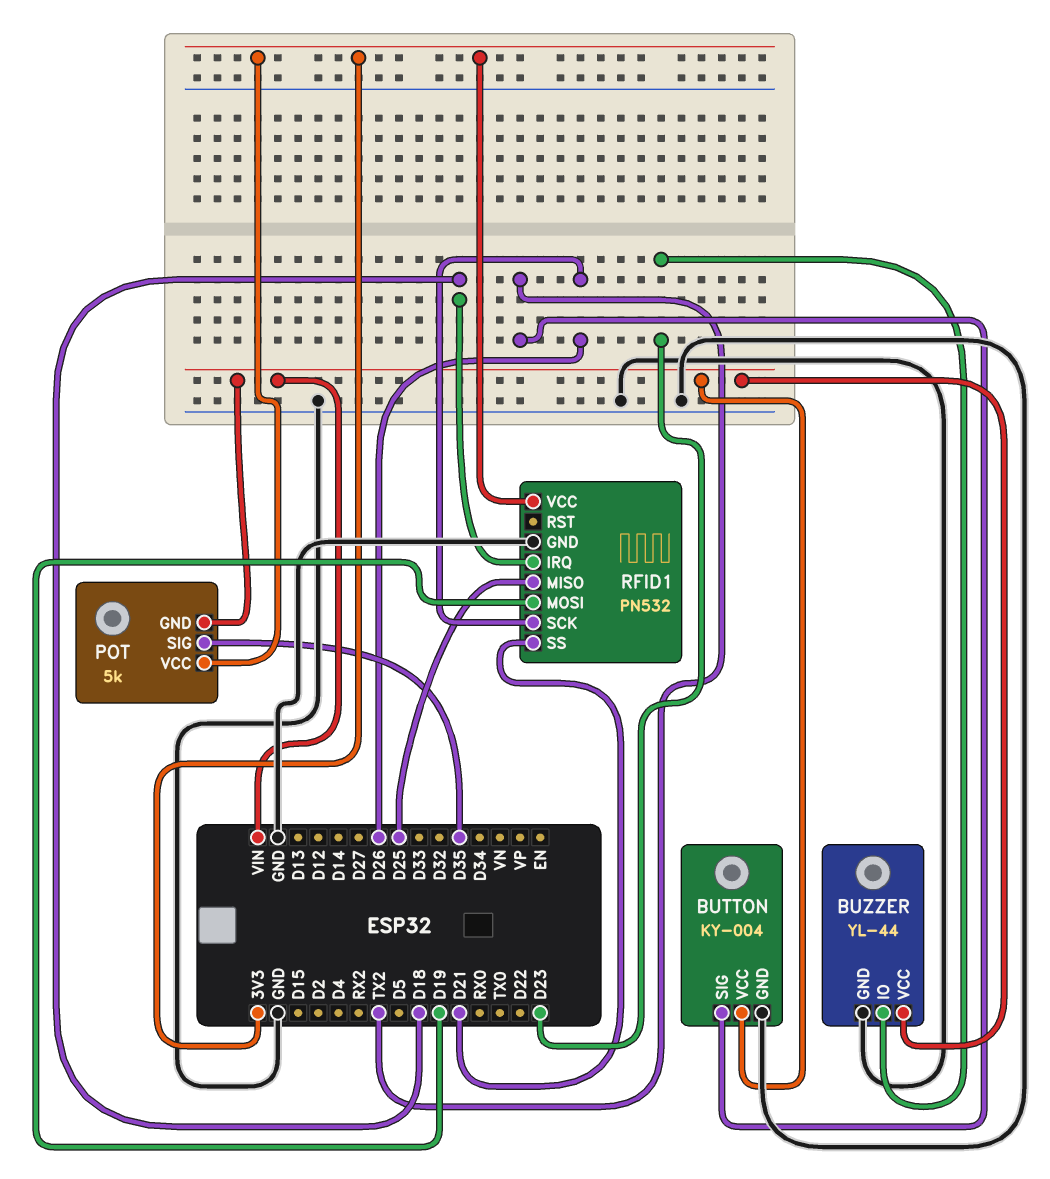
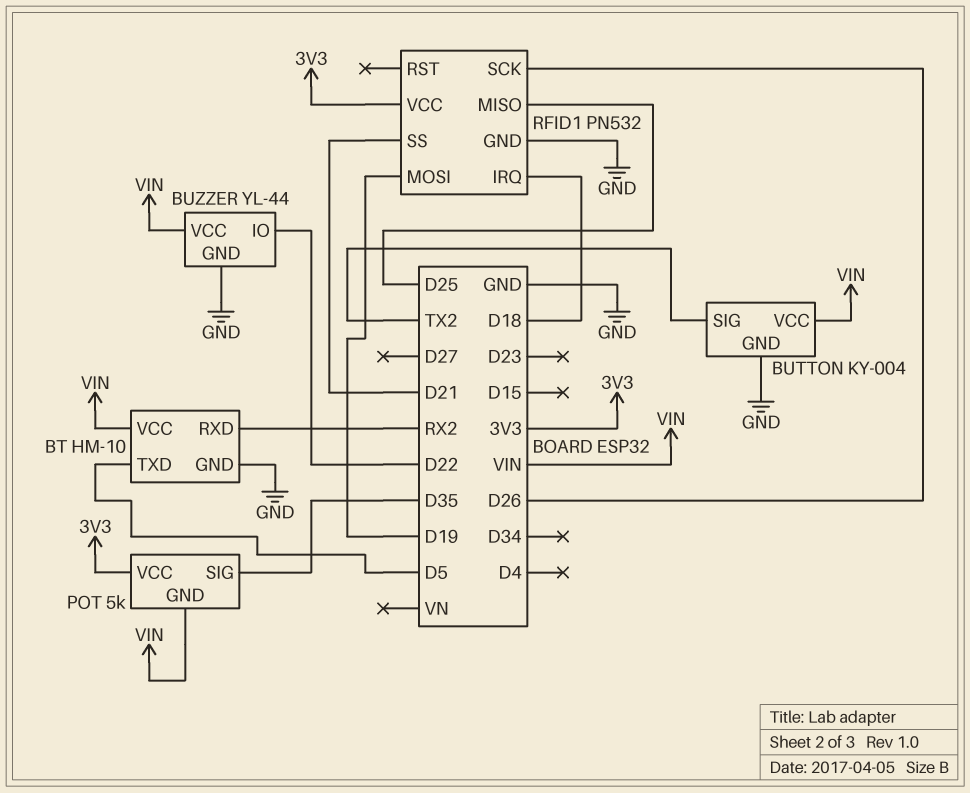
BT: none -> HM-10
BT pin GND: none -> GND
BT pin RXD: none -> RX2
BT pin TXD: none -> D5
BT pin VCC: none -> VIN
BUZZER pin IO: D23 -> D22

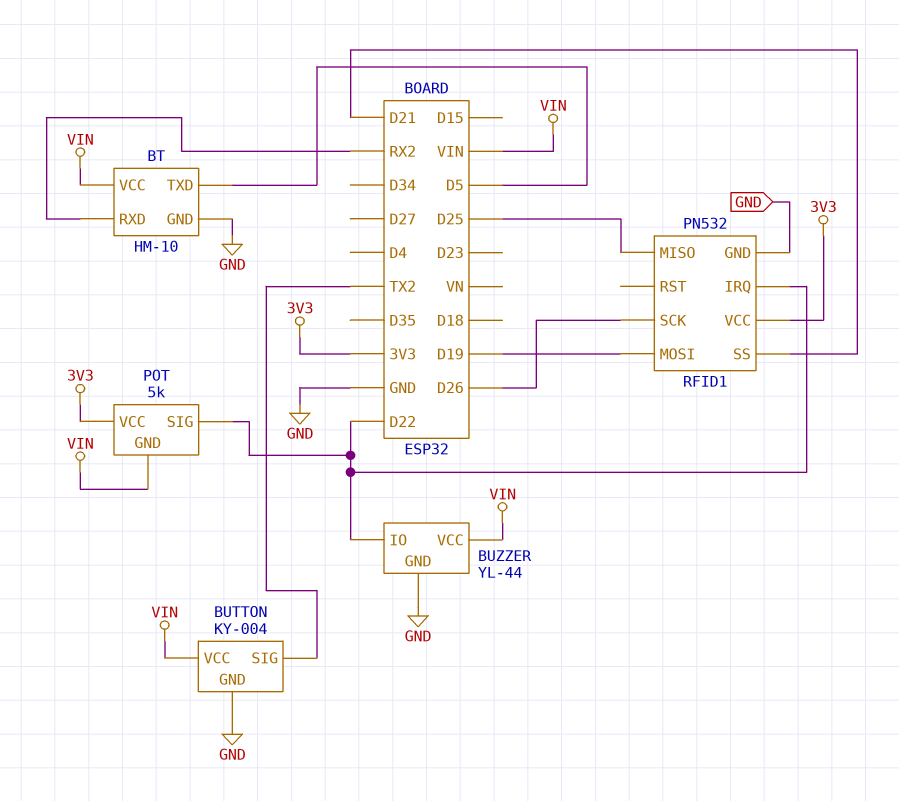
POT pin SIG: D35 -> D22
RFID1 pin IRQ: D18 -> D22

